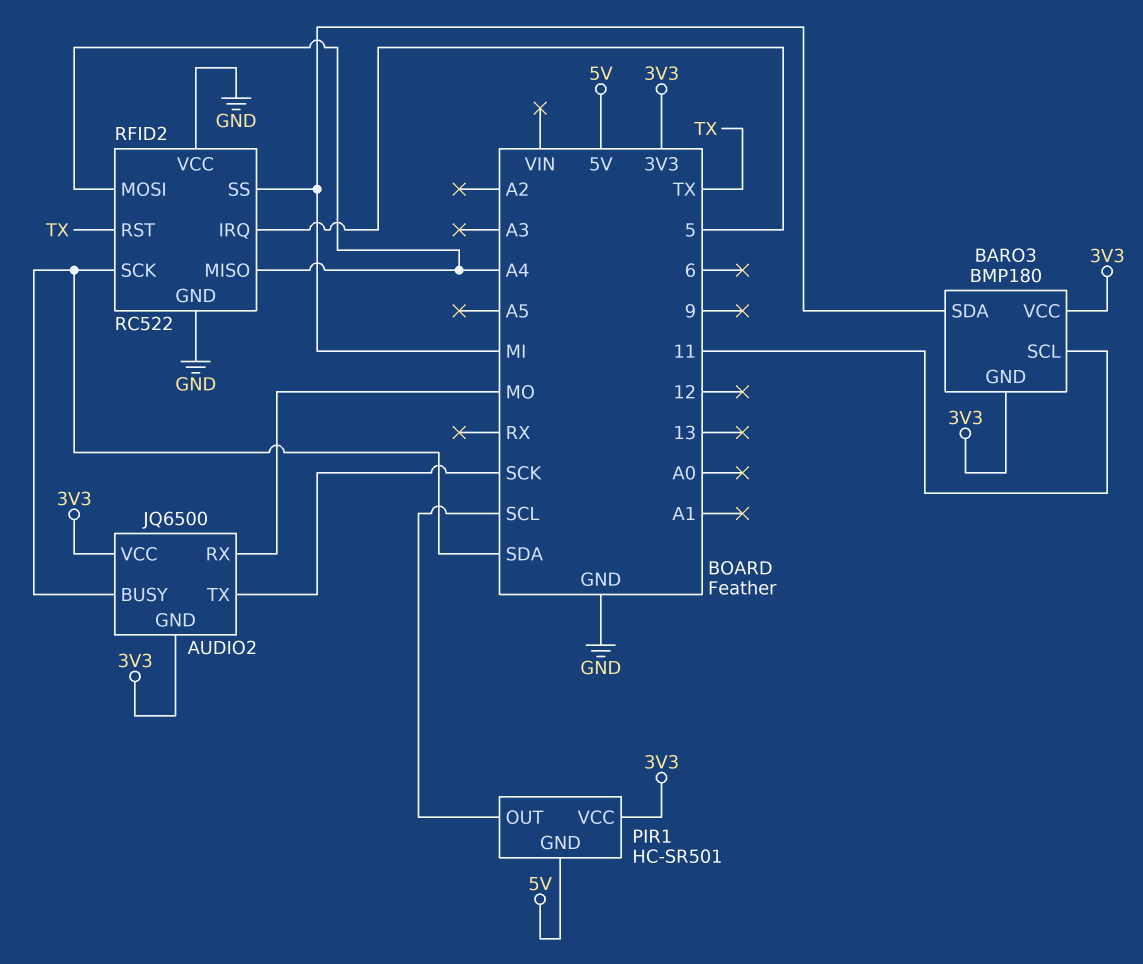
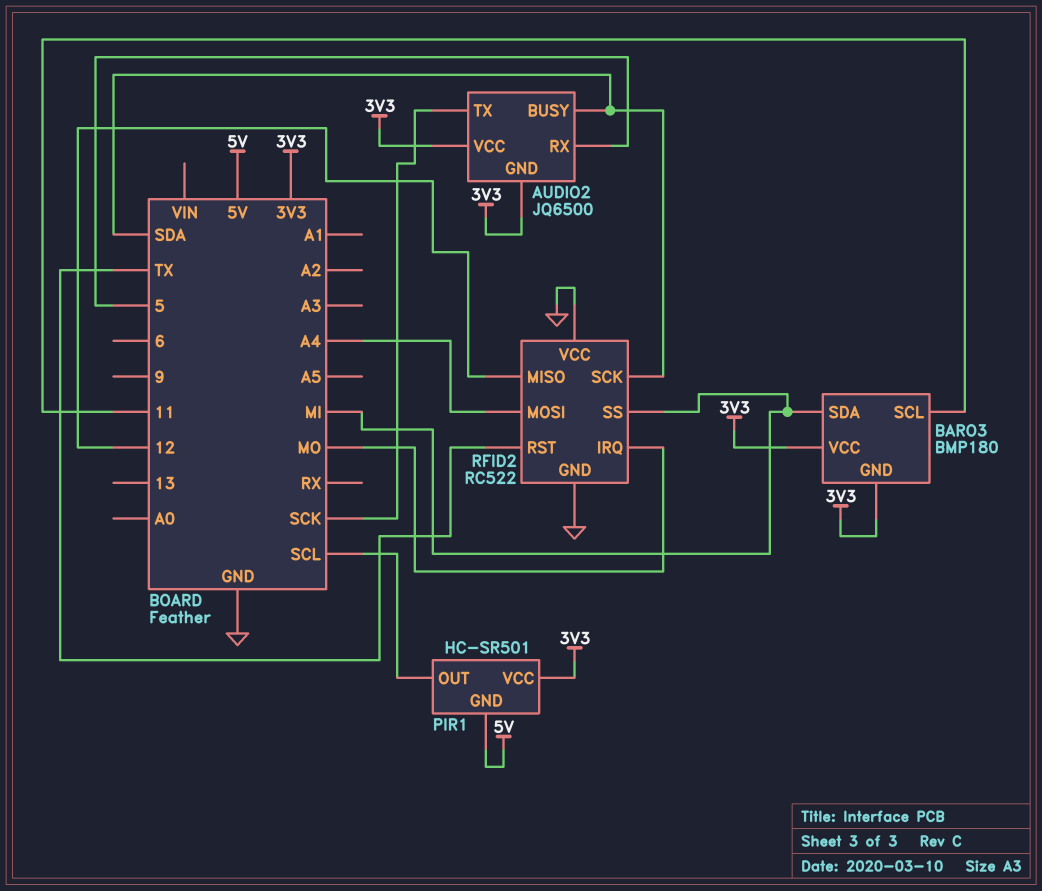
AUDIO2 pin RX: MO -> 5
RFID2 pin IRQ: 5 -> MO
RFID2 pin MISO: A4 -> 12

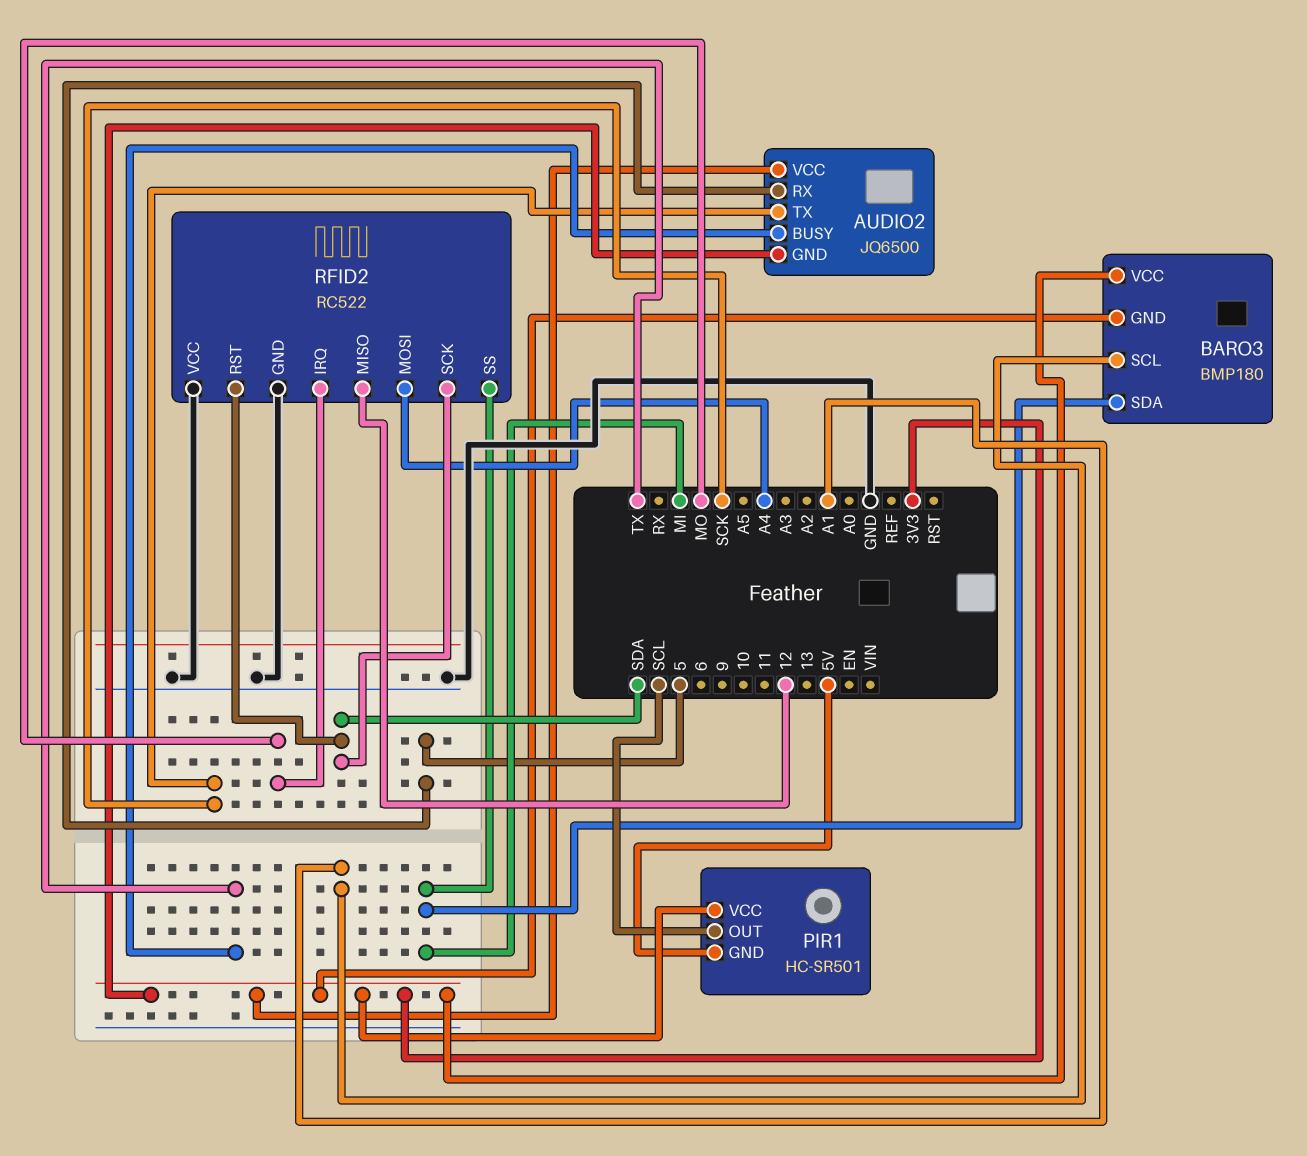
AUDIO2 pin BUSY: SDA -> TX
BARO3 pin SCL: 11 -> A1
RFID2 pin RST: TX -> SDA

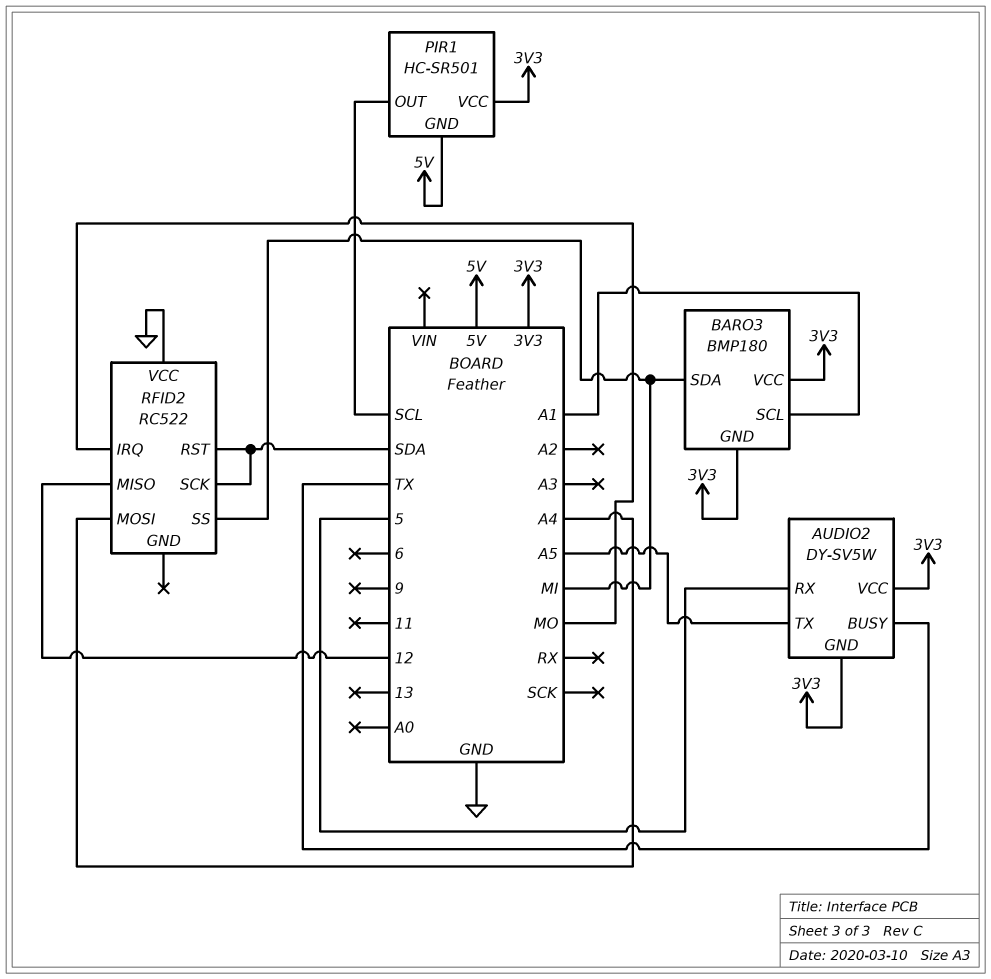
AUDIO2: JQ6500 -> DY-SV5W
AUDIO2 pin TX: SCK -> A5
RFID2 pin GND: GND -> none

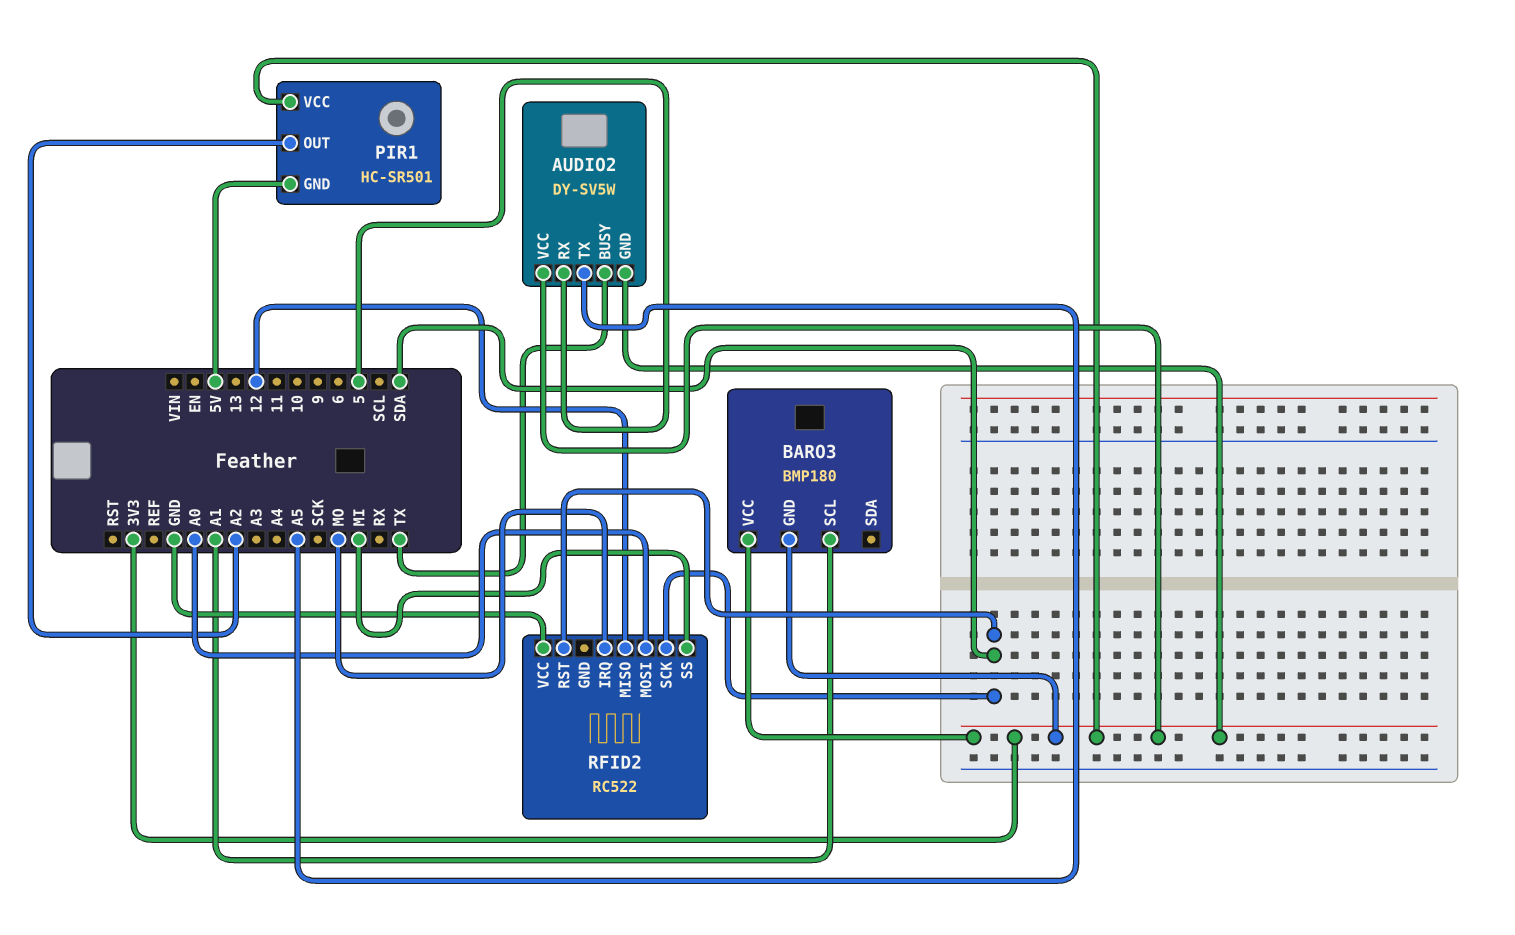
BARO3 pin SDA: MI -> none
PIR1 pin OUT: SCL -> A2
RFID2 pin MOSI: A4 -> A0

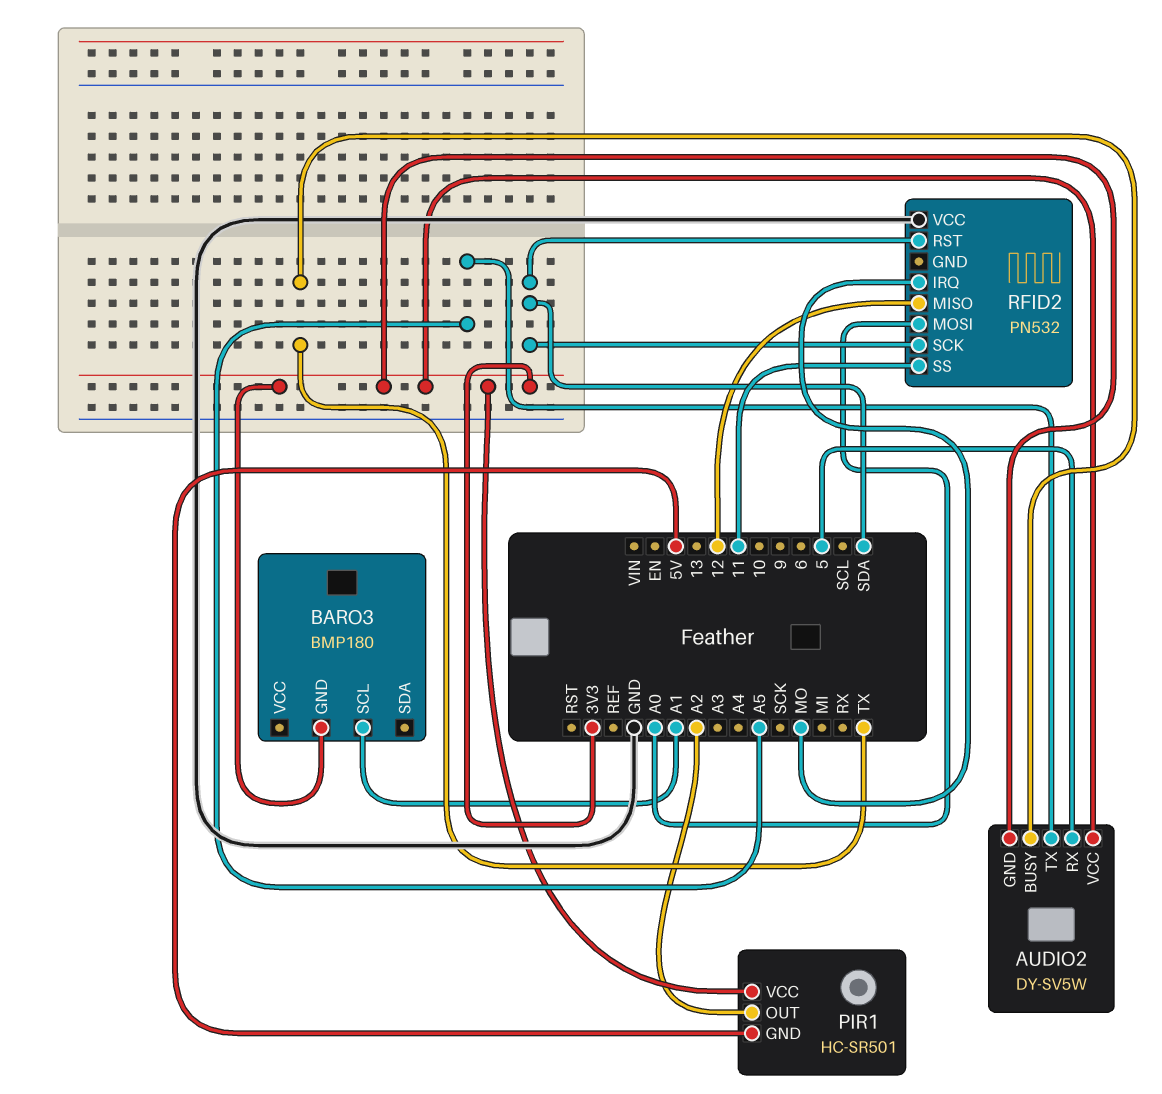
BARO3 pin VCC: 3V3 -> none
RFID2: RC522 -> PN532
RFID2 pin SS: MI -> 11

